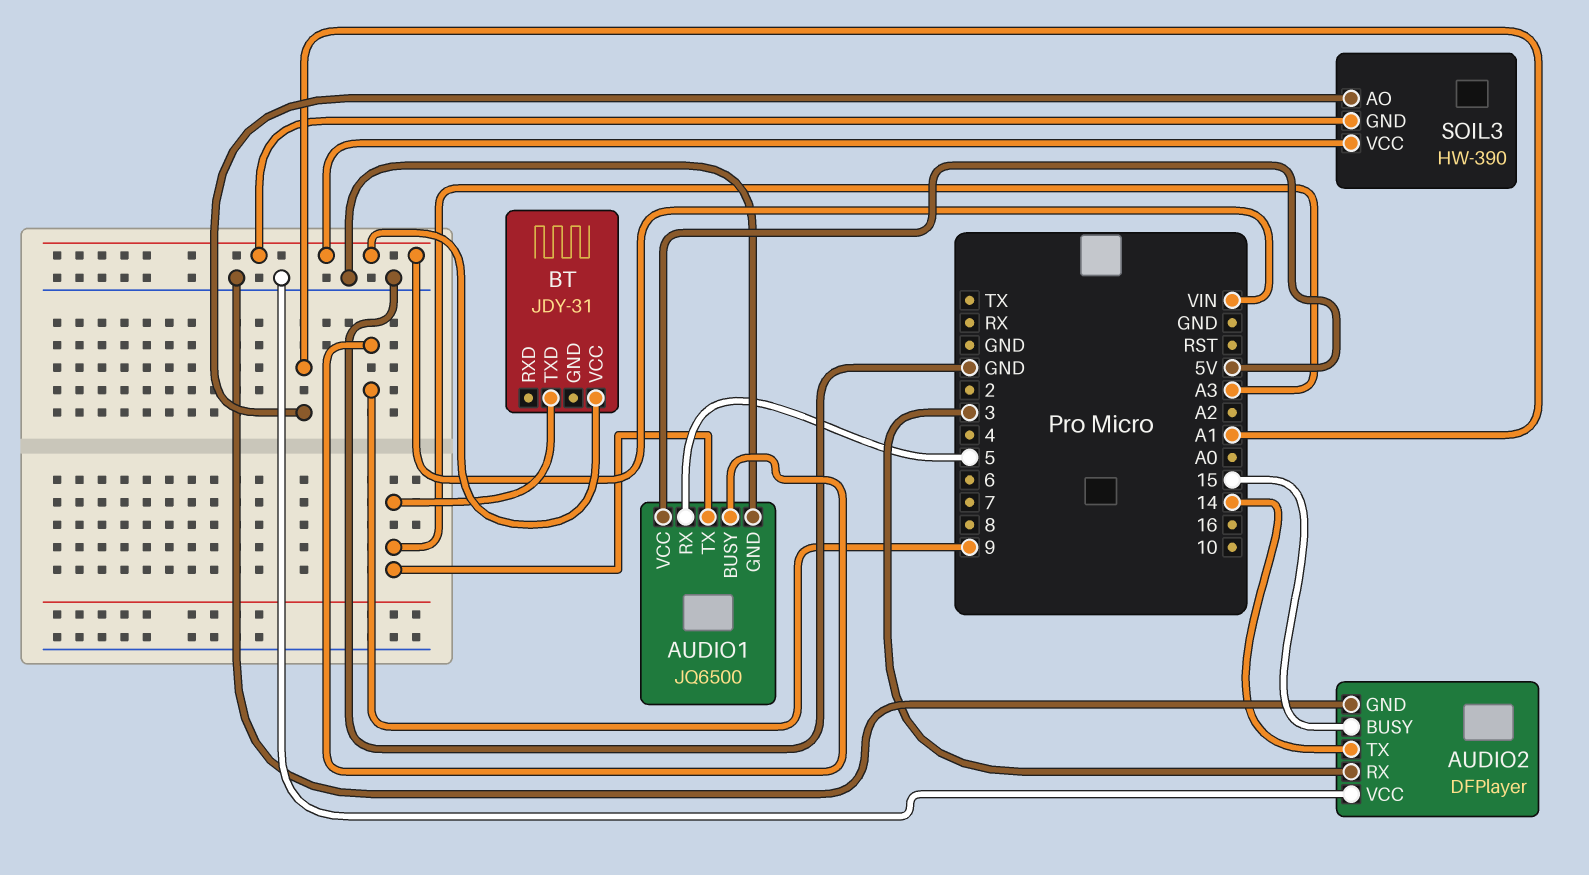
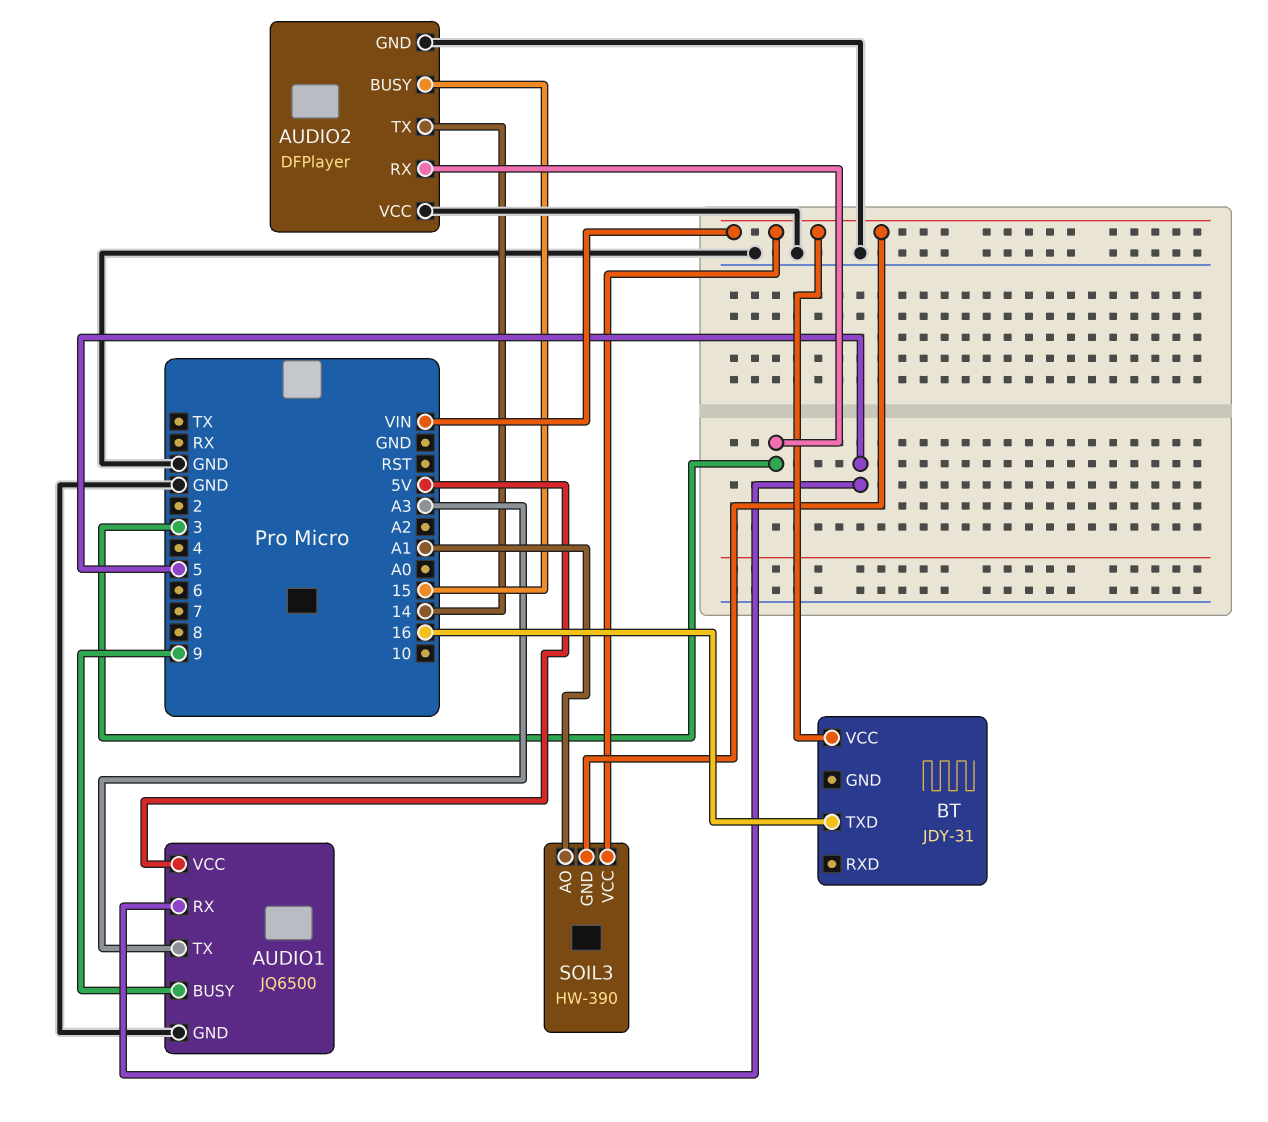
BT pin TXD: A3 -> 16

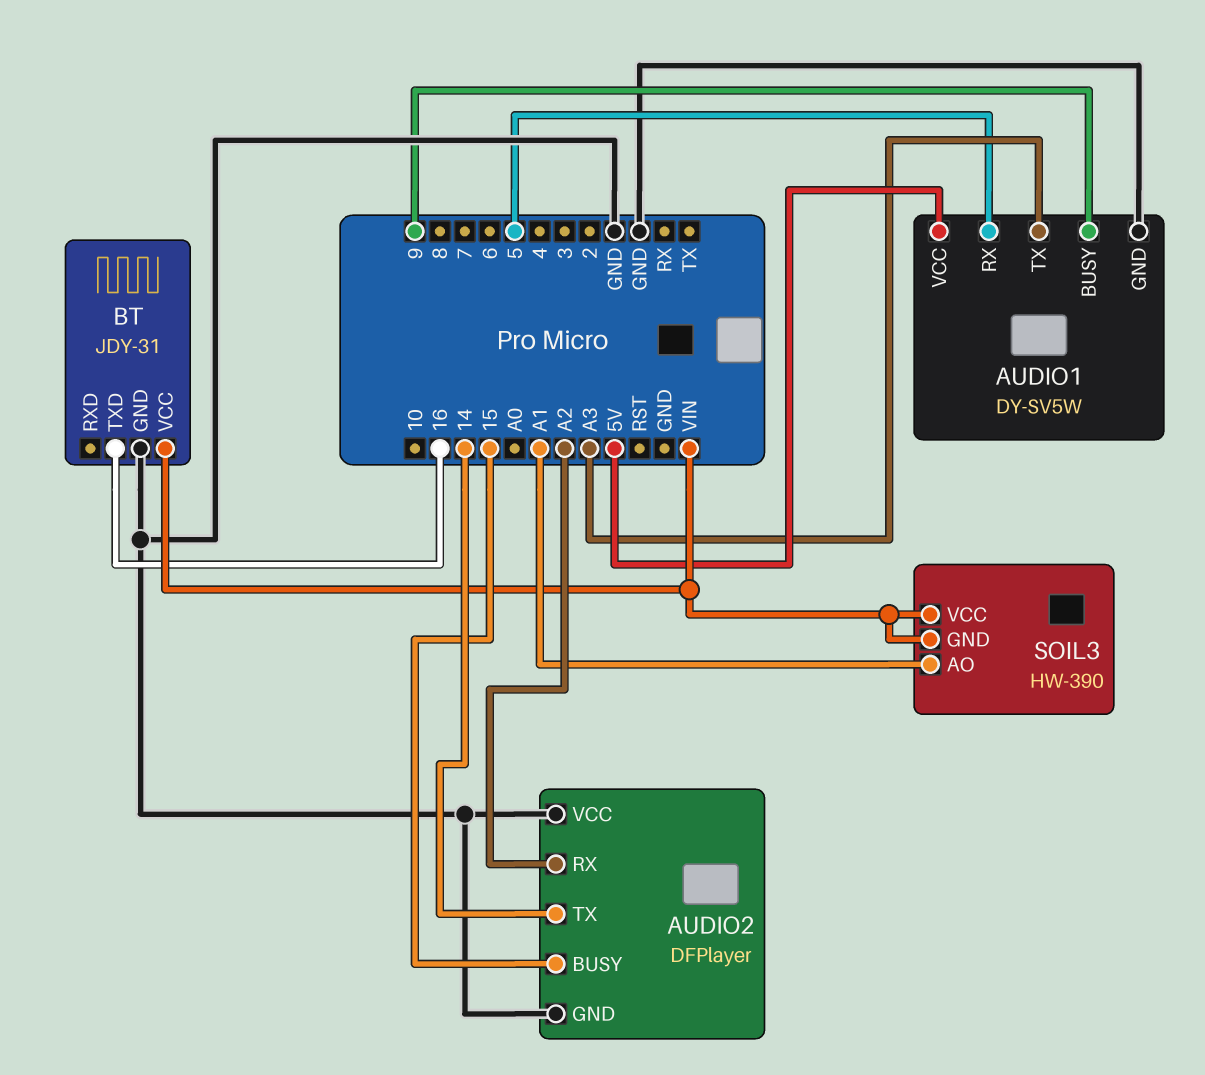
AUDIO1: JQ6500 -> DY-SV5W
AUDIO2 pin RX: 3 -> A2
BT pin GND: none -> GND

